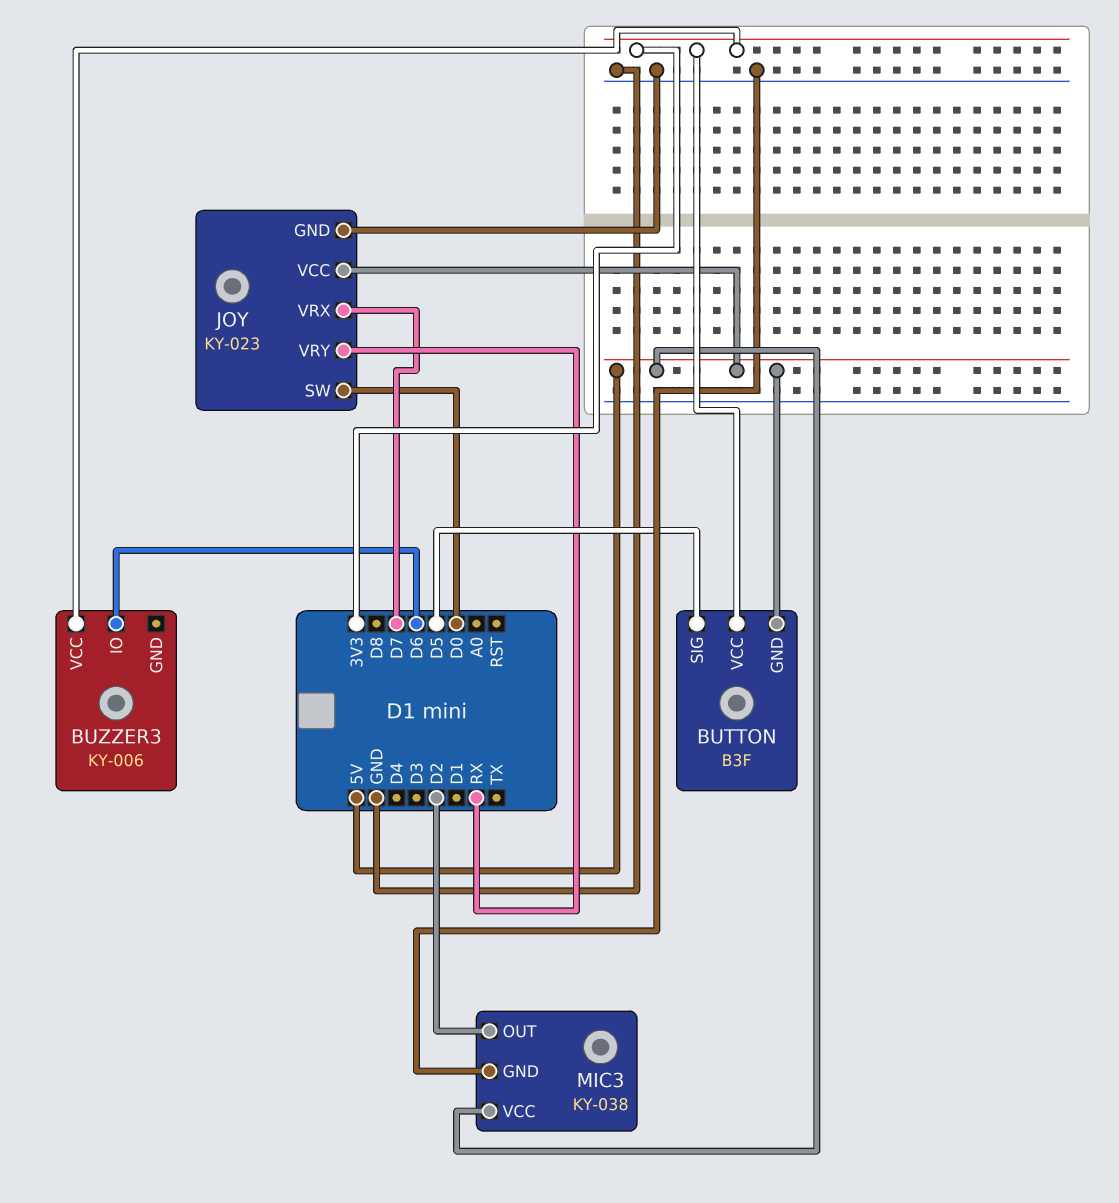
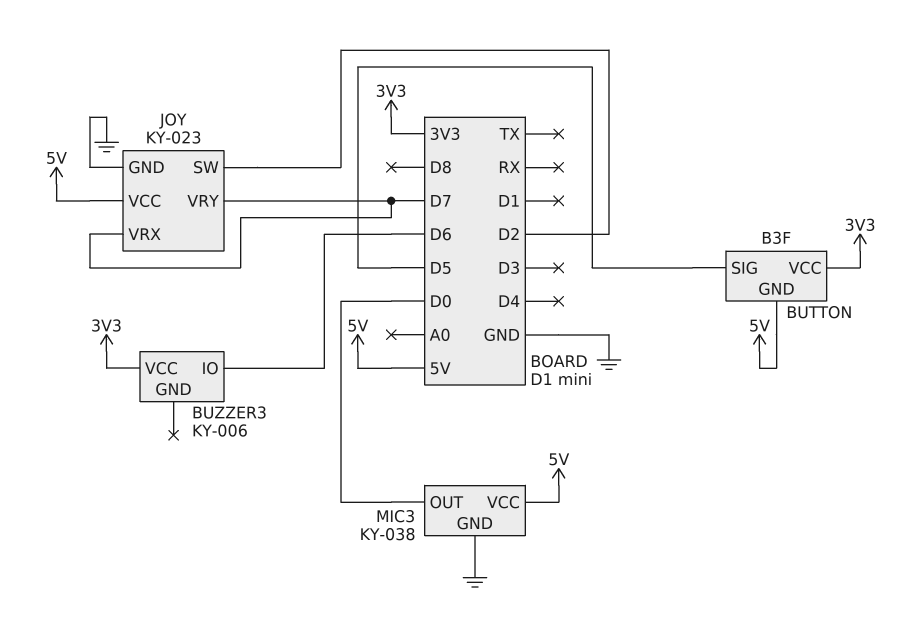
JOY pin SW: D0 -> D2
JOY pin VRY: RX -> D7
MIC3 pin OUT: D2 -> D0

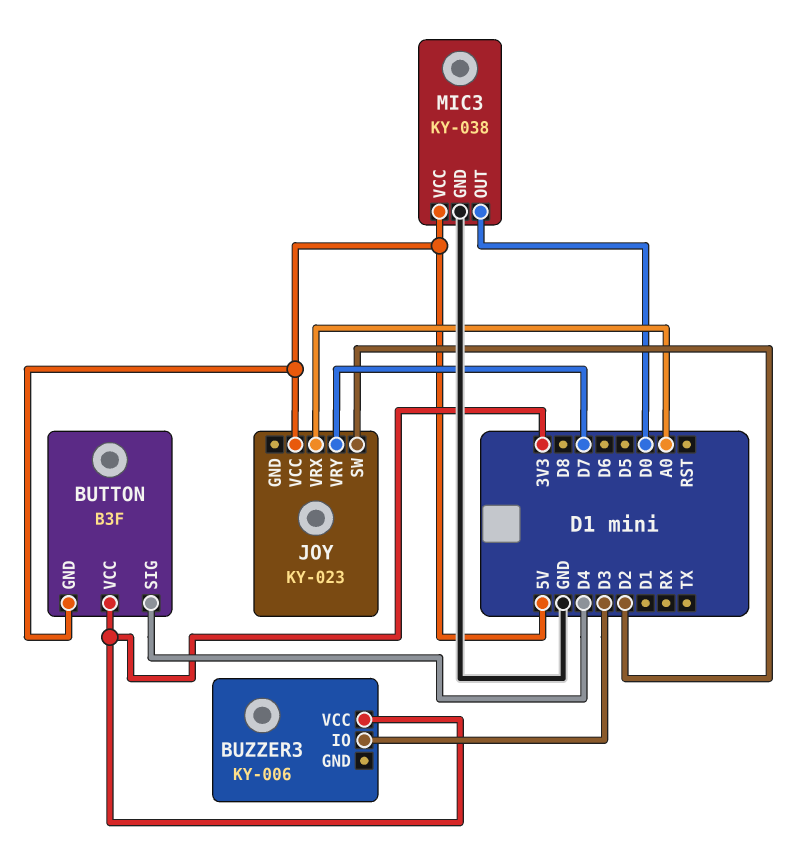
BUTTON pin SIG: D5 -> D4
BUZZER3 pin IO: D6 -> D3
JOY pin GND: GND -> none
JOY pin VRX: D7 -> A0

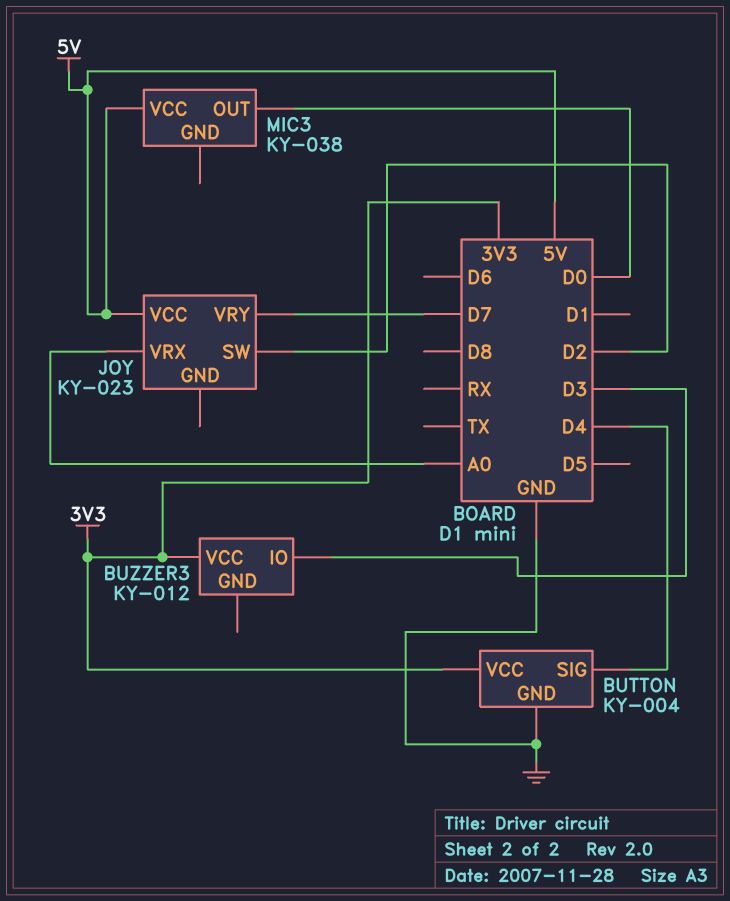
BUTTON: B3F -> KY-004
BUTTON pin GND: 5V -> GND
BUZZER3: KY-006 -> KY-012
MIC3 pin GND: GND -> none

